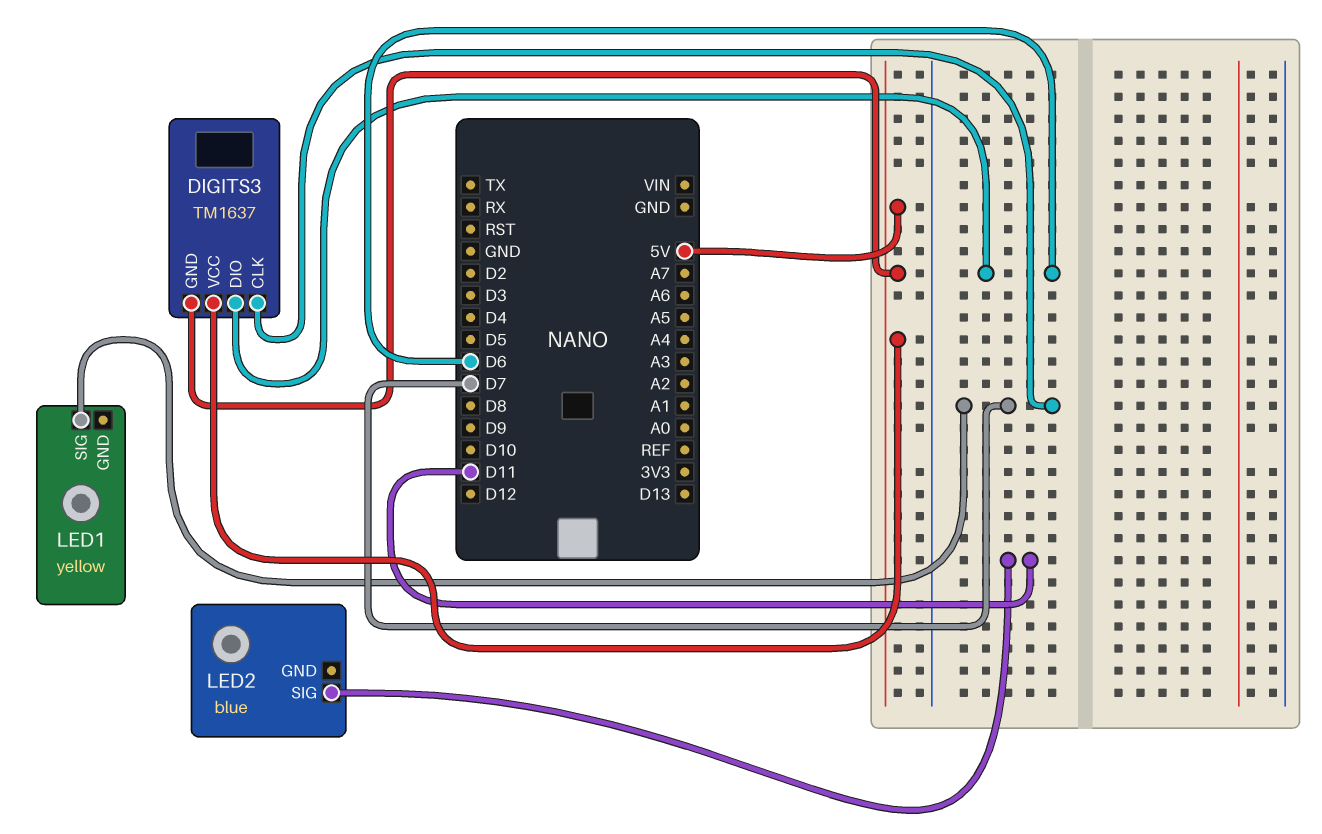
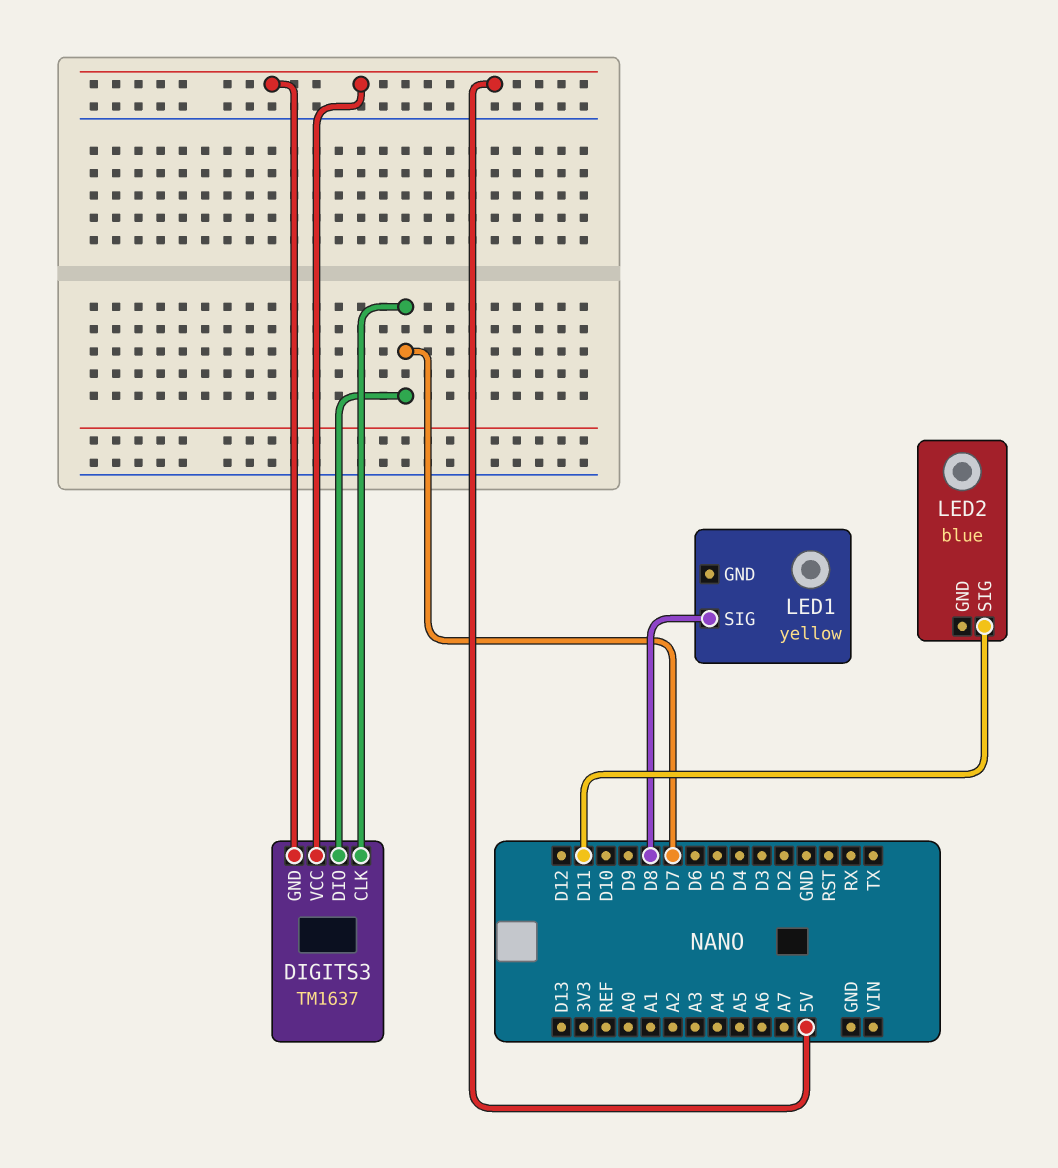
DIGITS3 pin DIO: D6 -> D7
LED1 pin SIG: D7 -> D8

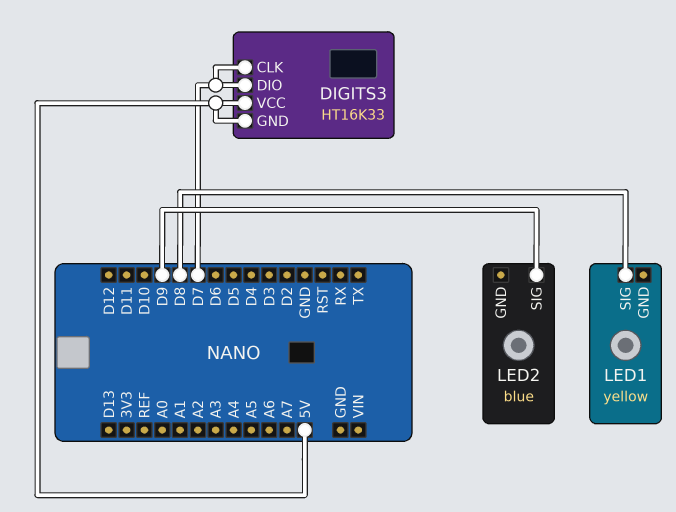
DIGITS3: TM1637 -> HT16K33
LED2 pin SIG: D11 -> D9

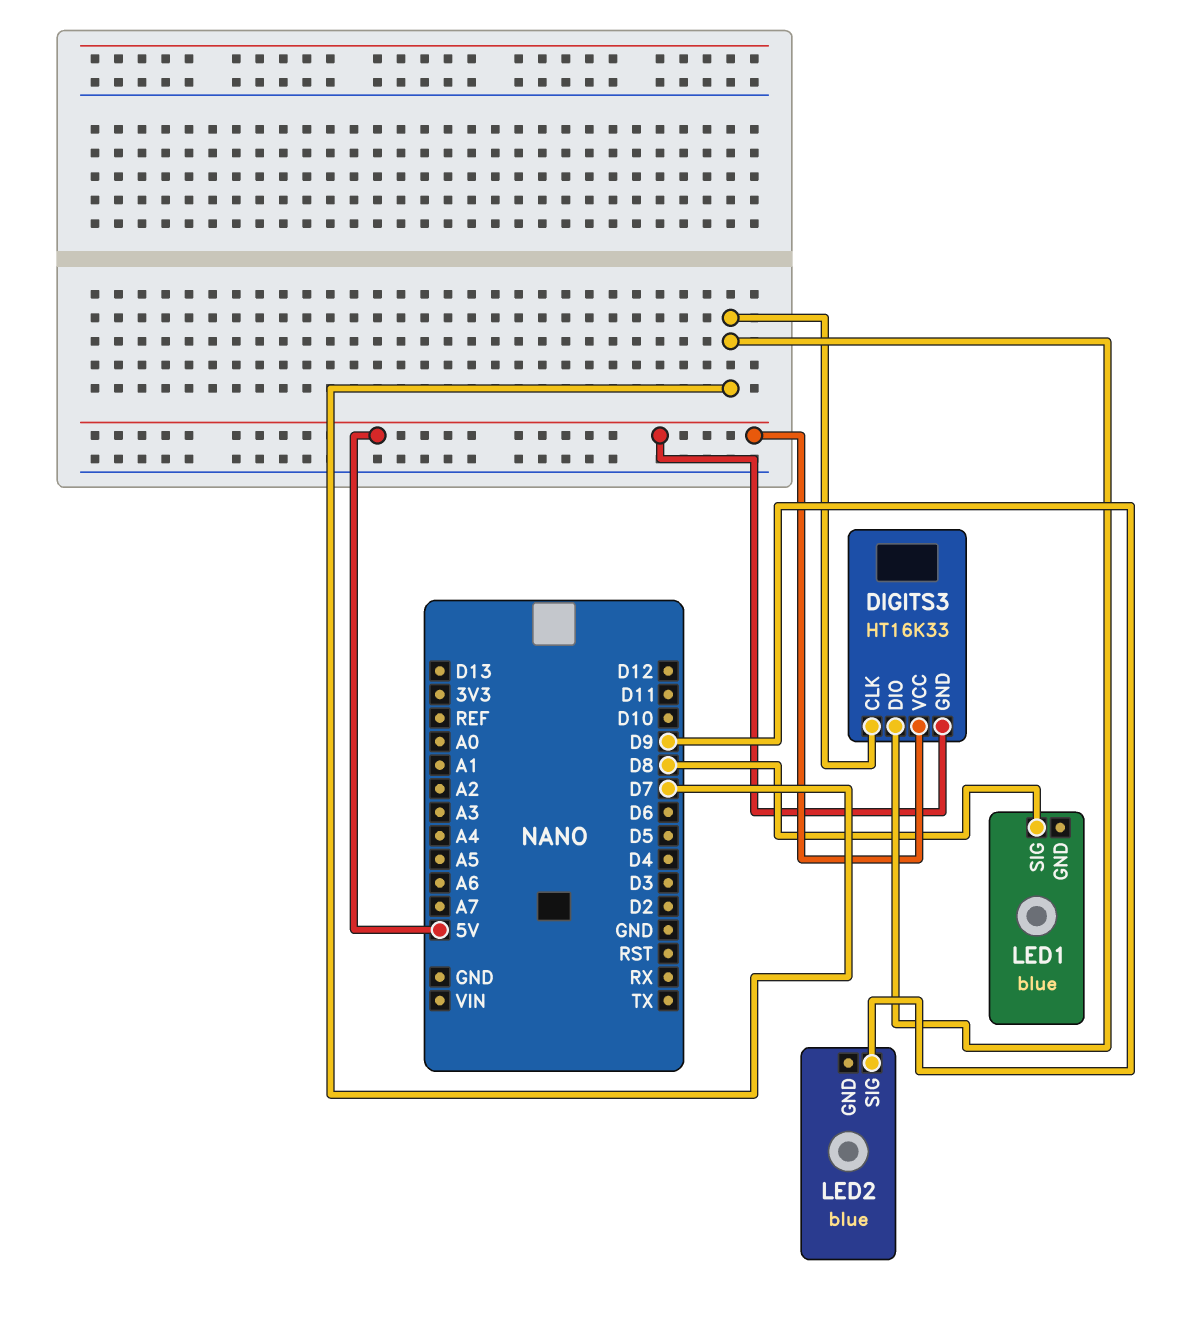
LED1: yellow -> blue

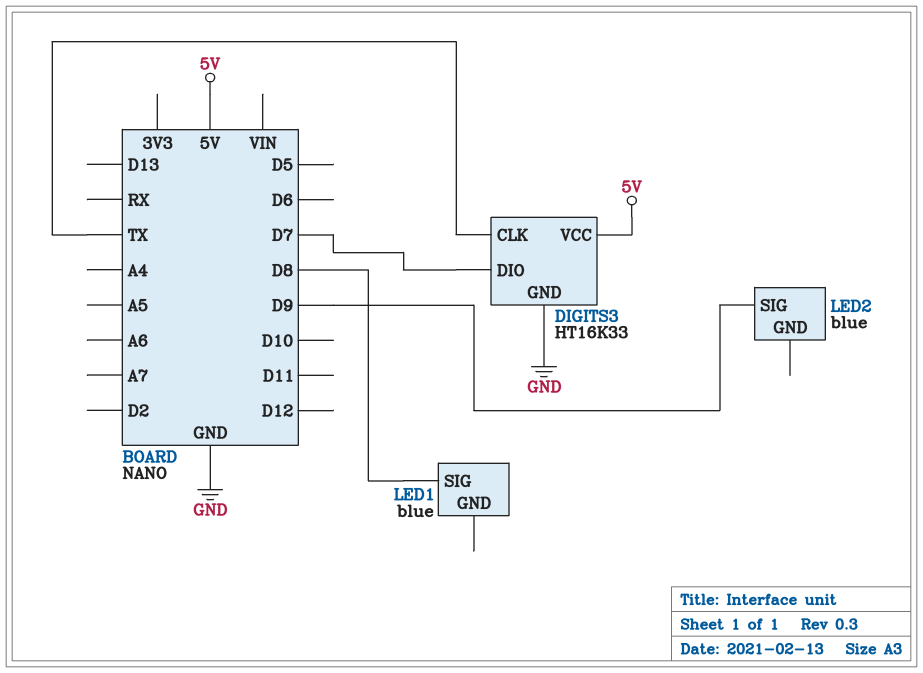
DIGITS3 pin CLK: D7 -> TX
DIGITS3 pin GND: 5V -> GND

